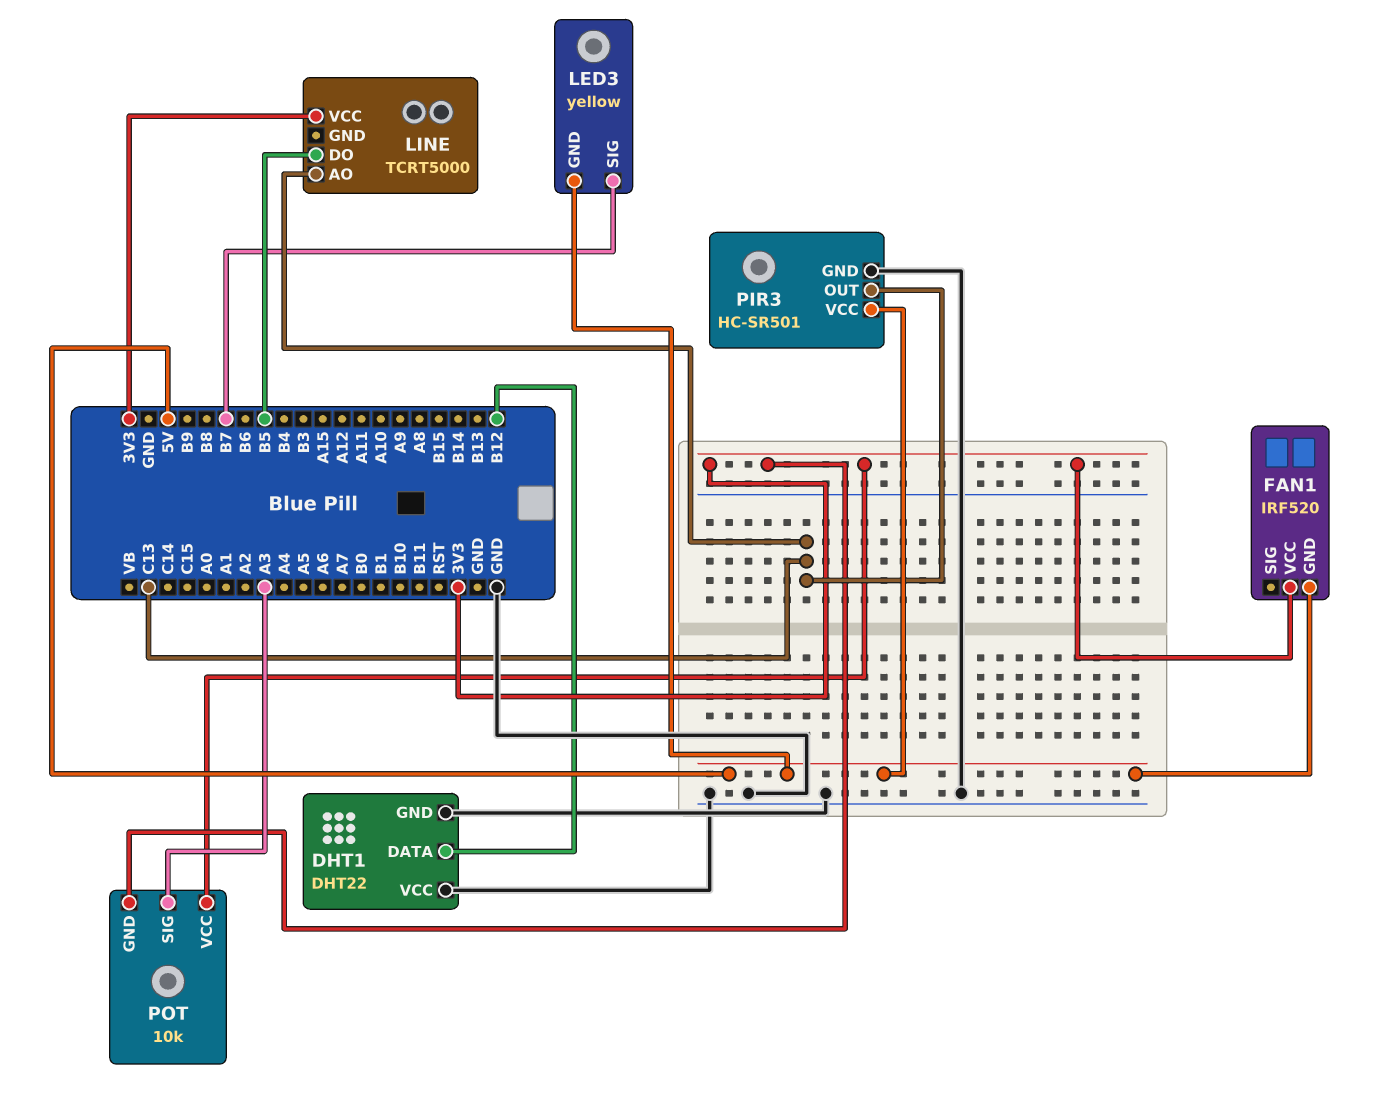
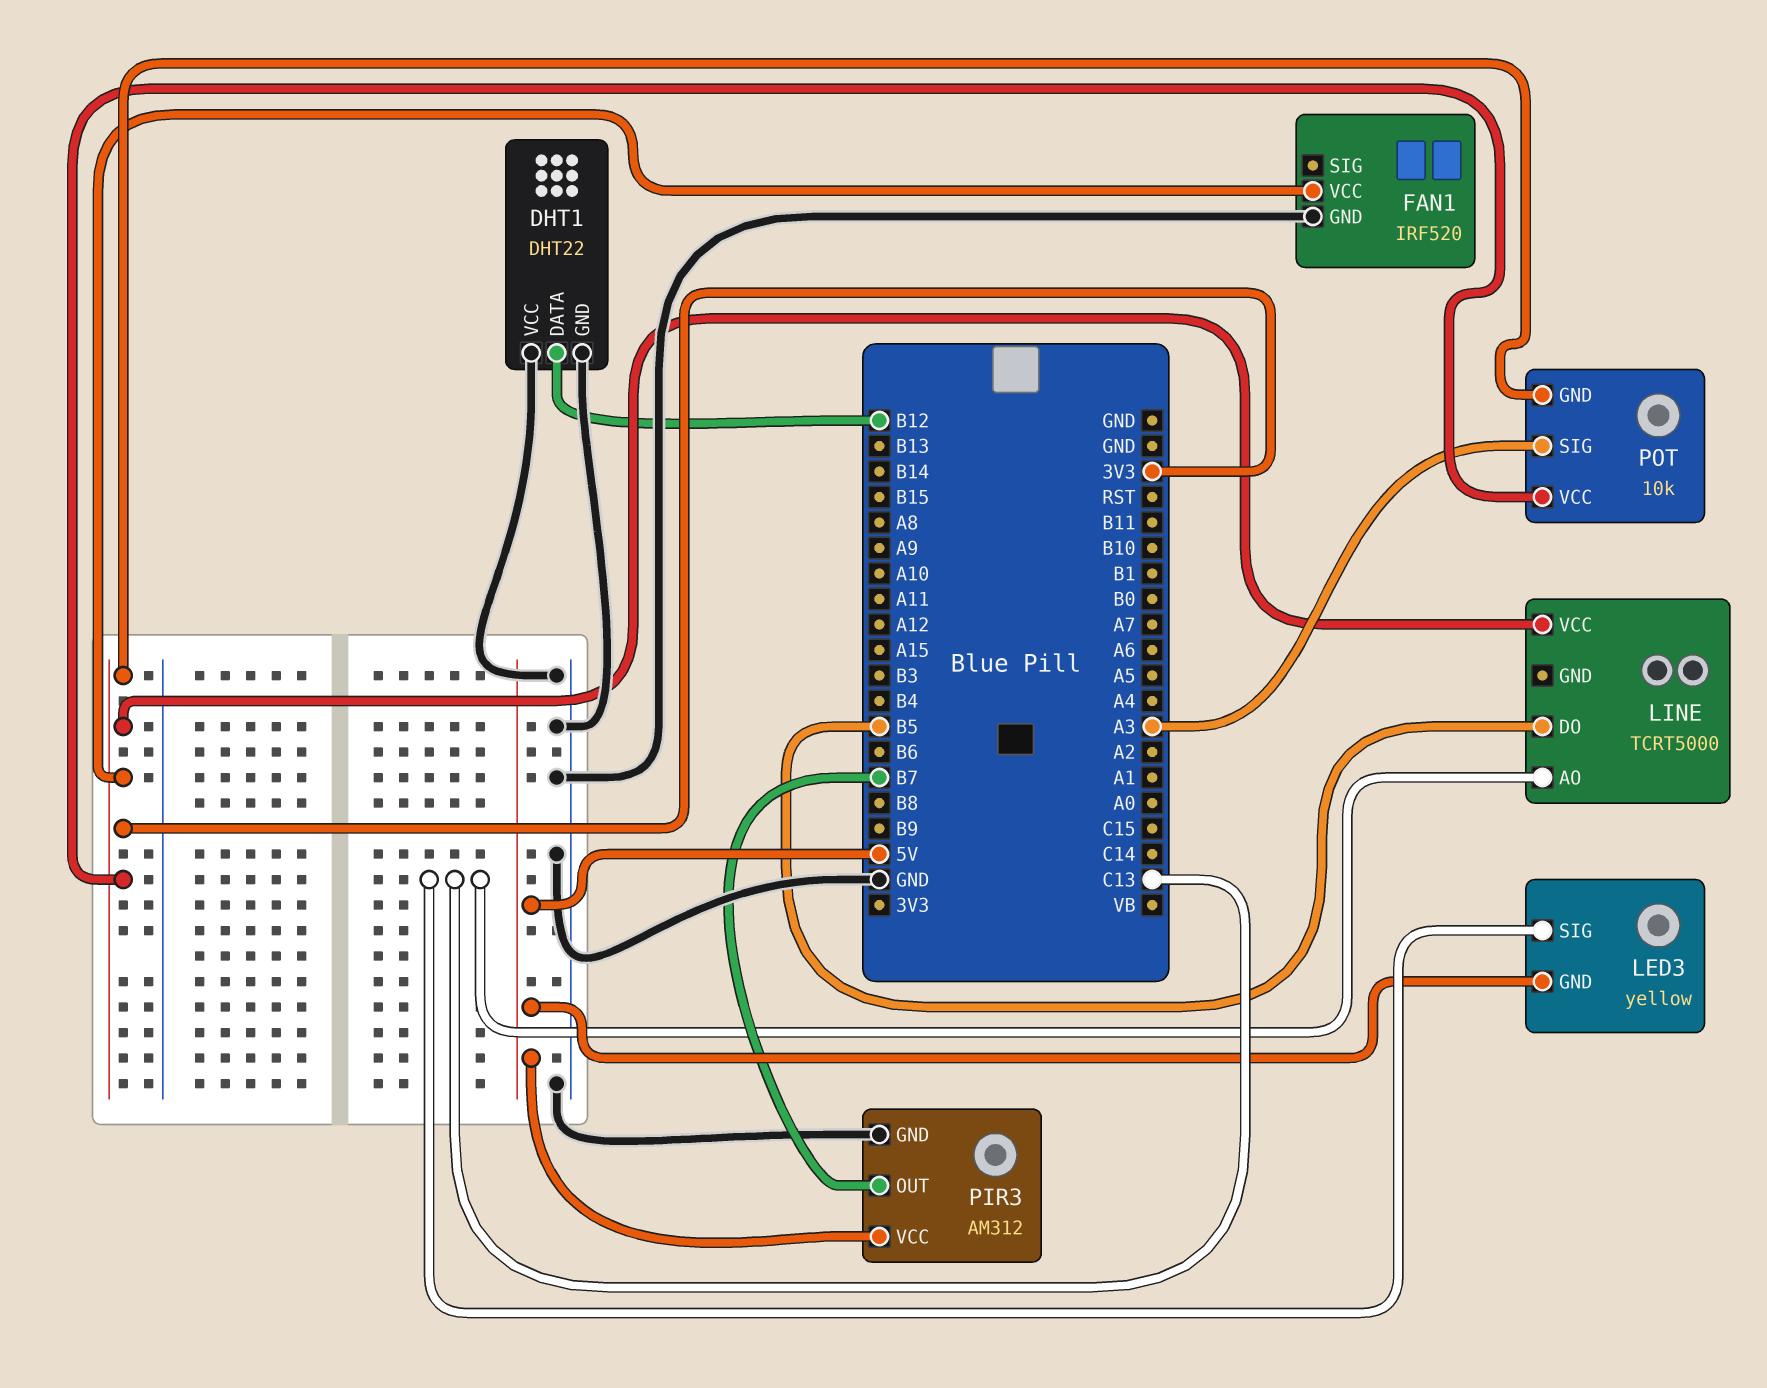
FAN1 pin GND: 5V -> GND
LED3 pin SIG: B7 -> C13
PIR3: HC-SR501 -> AM312
PIR3 pin OUT: C13 -> B7

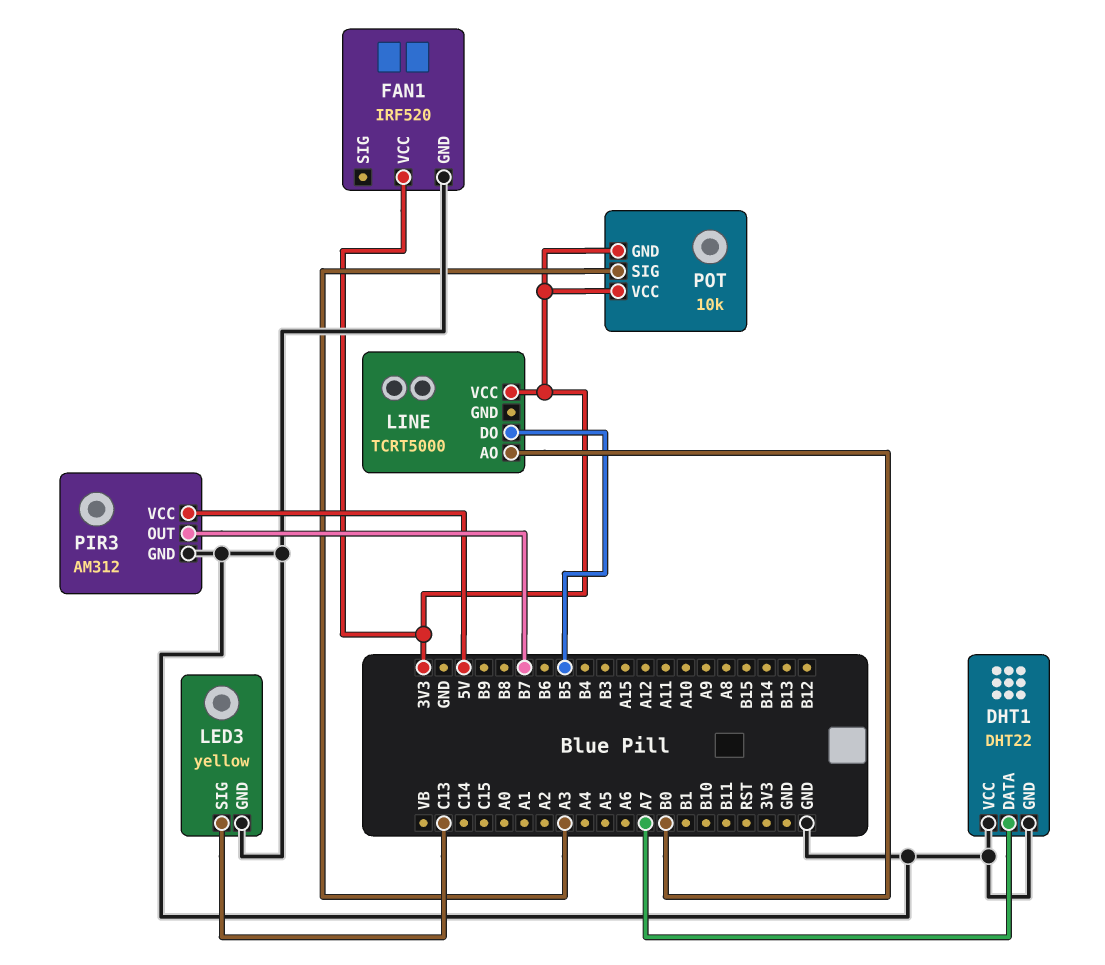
DHT1 pin DATA: B12 -> A7
LED3 pin GND: 5V -> GND
LINE pin AO: C13 -> B0

